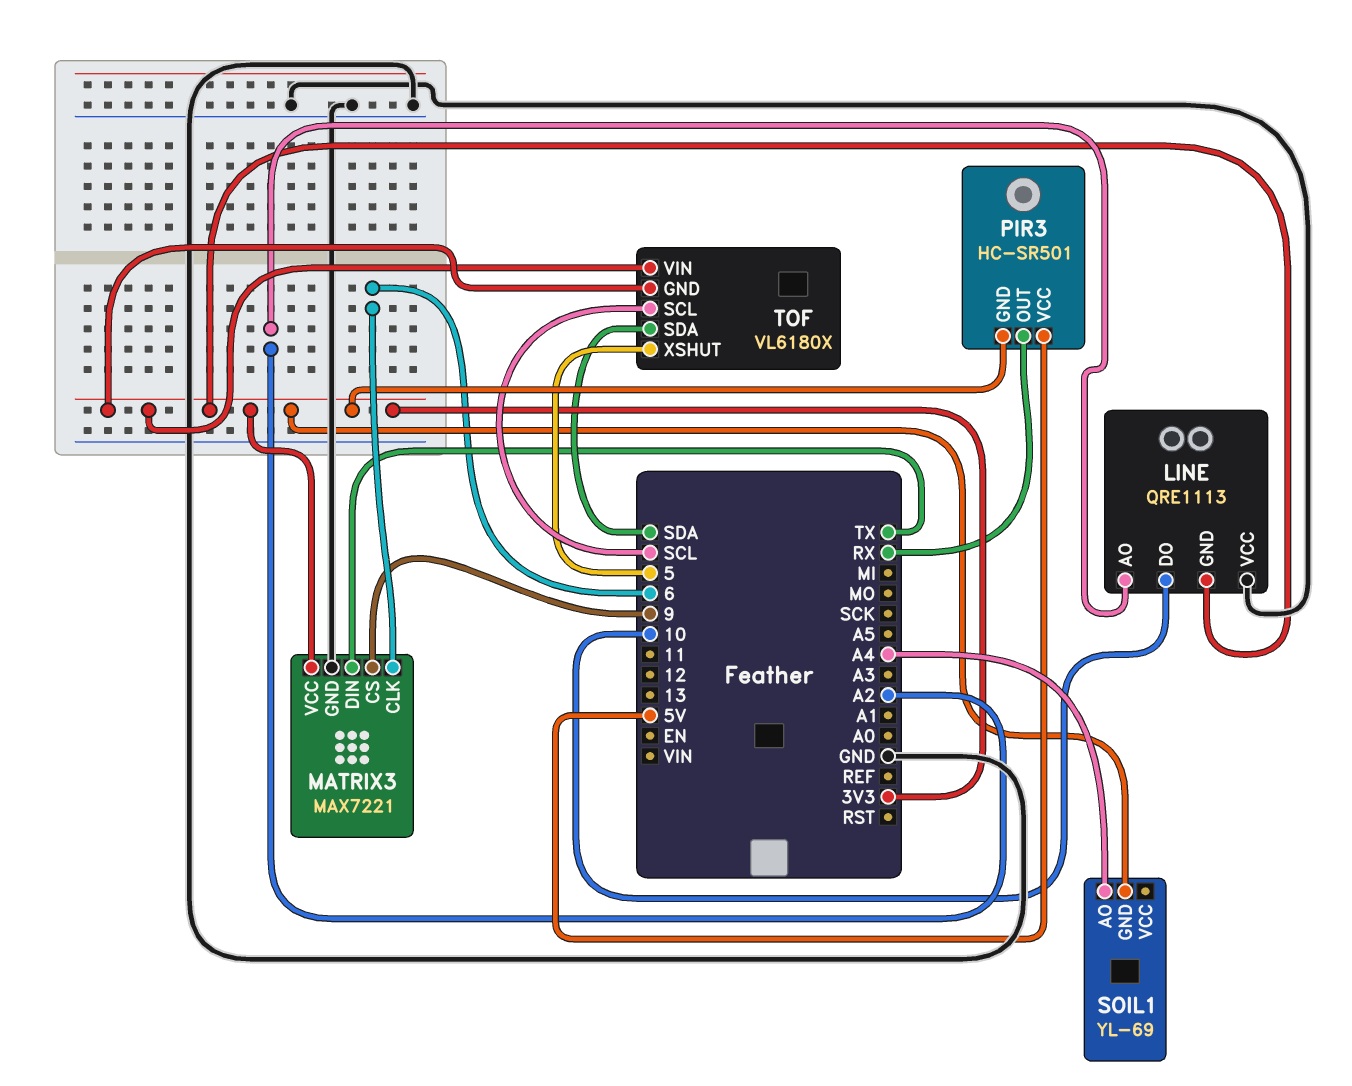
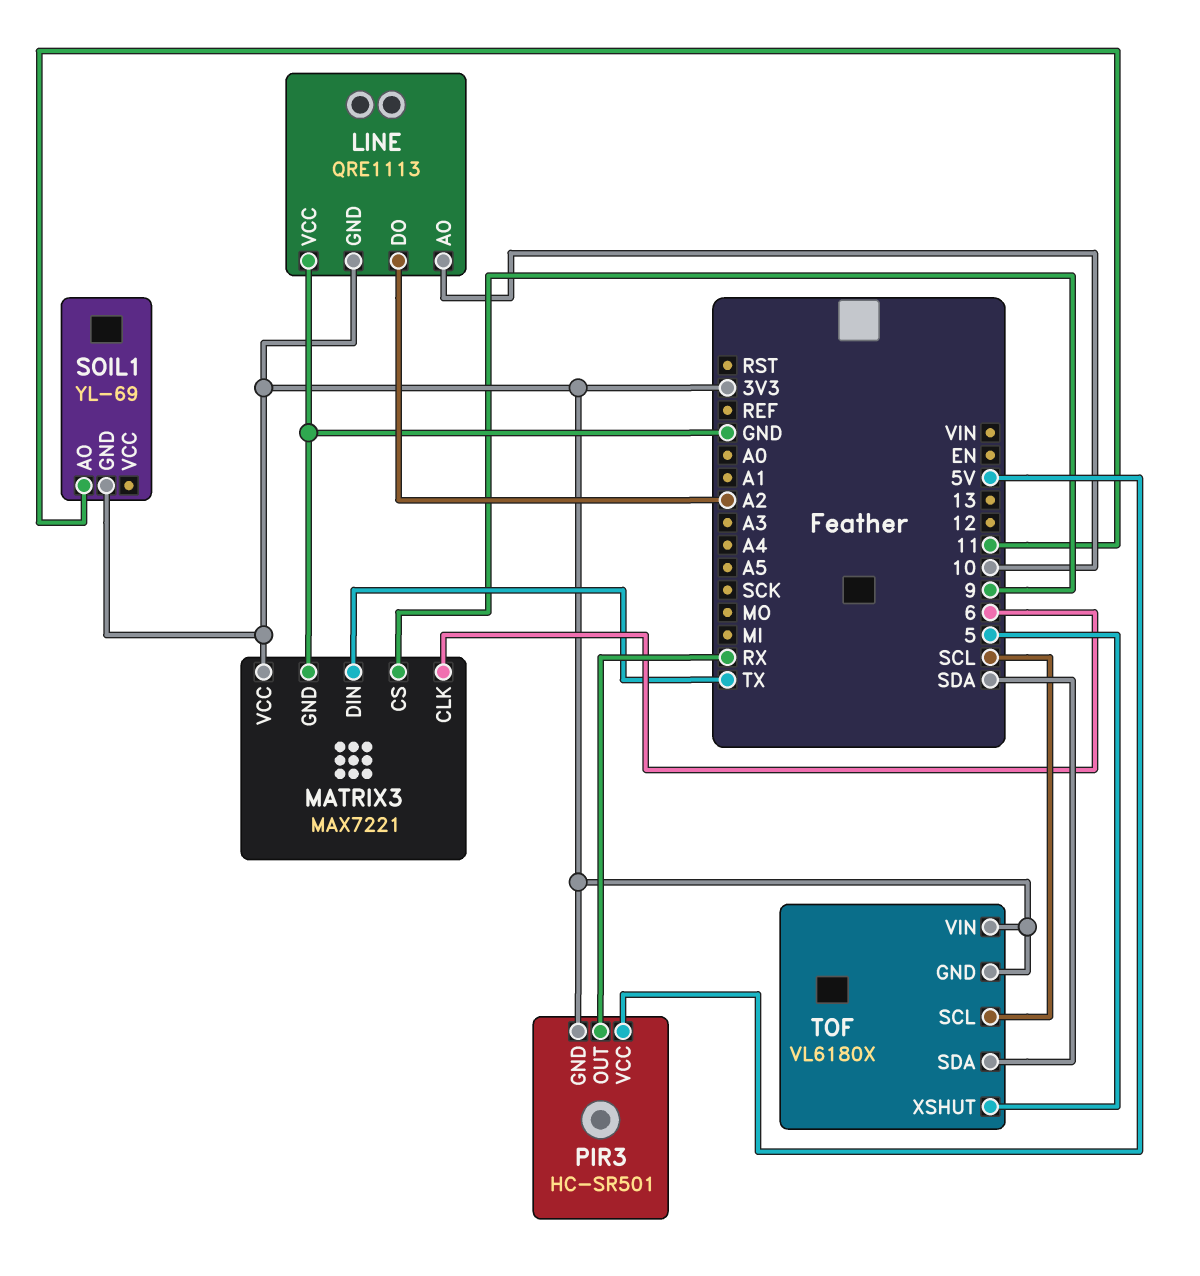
LINE pin AO: A2 -> 10
LINE pin DO: 10 -> A2
SOIL1 pin AO: A4 -> 11

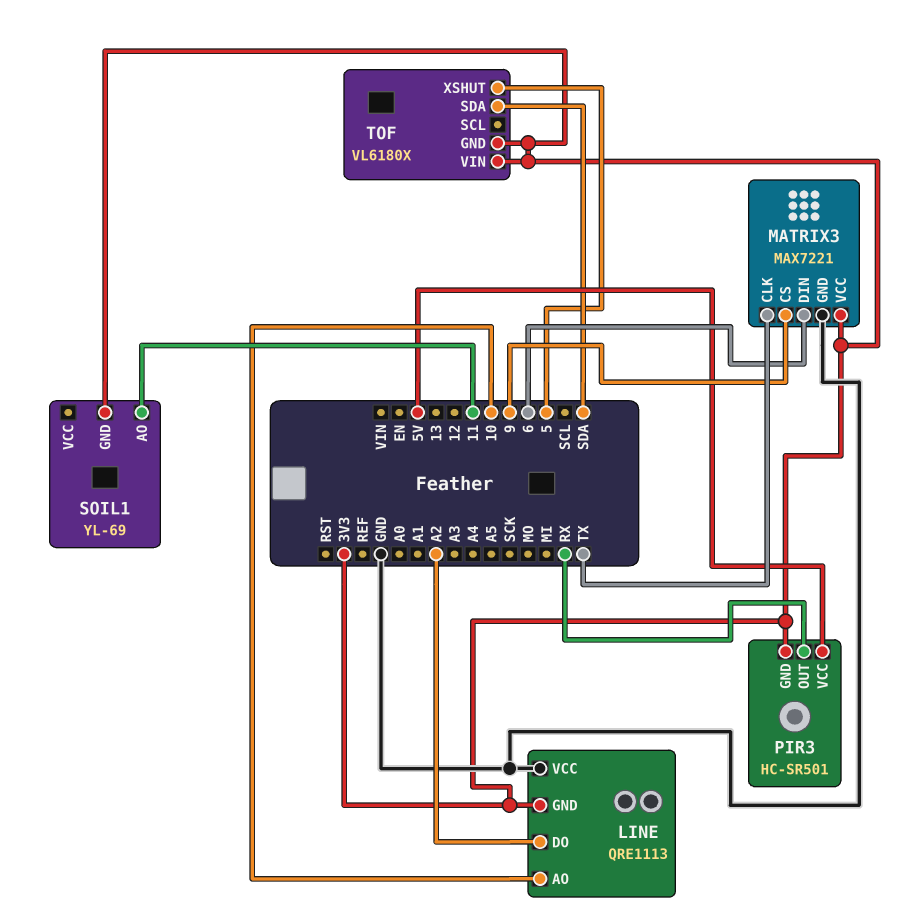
MATRIX3 pin CLK: 6 -> TX
MATRIX3 pin DIN: TX -> 6
TOF pin SCL: SCL -> none

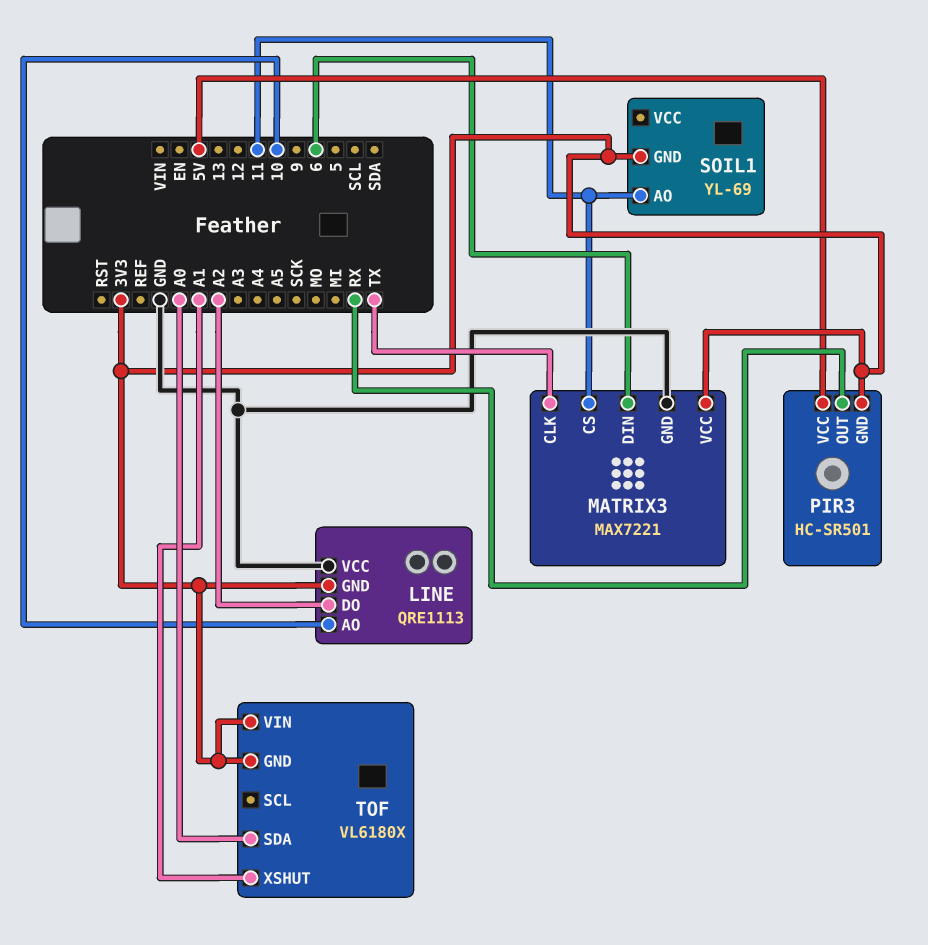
MATRIX3 pin CS: 9 -> 11
TOF pin SDA: SDA -> A0
TOF pin XSHUT: 5 -> A1

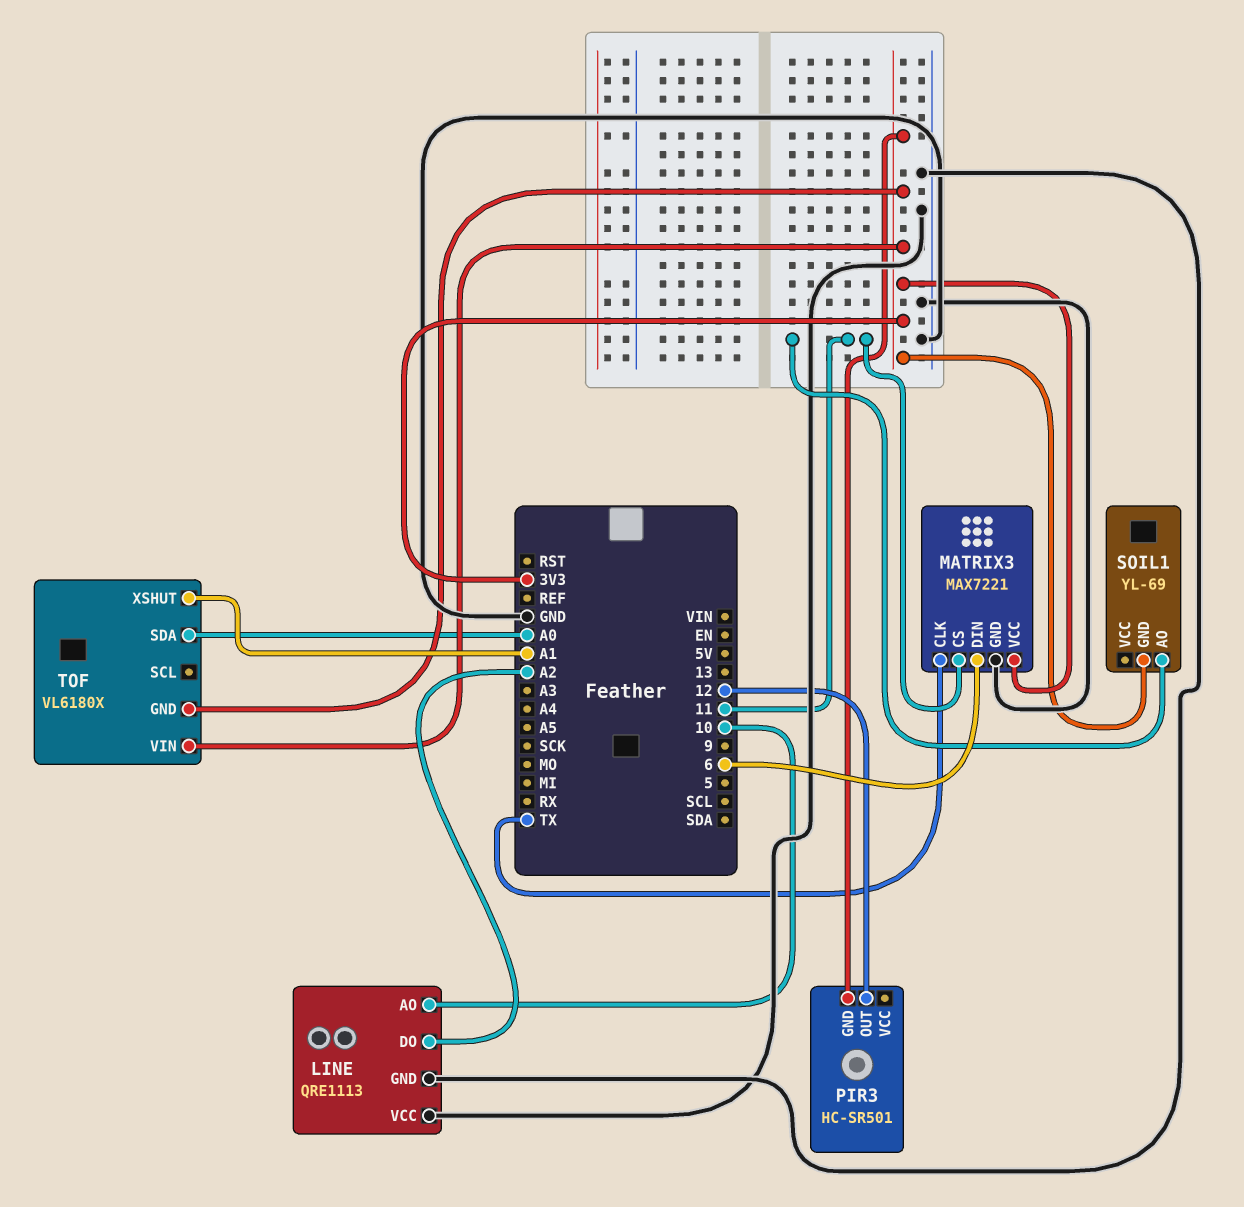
LINE pin GND: 3V3 -> GND
PIR3 pin OUT: RX -> 12
PIR3 pin VCC: 5V -> none

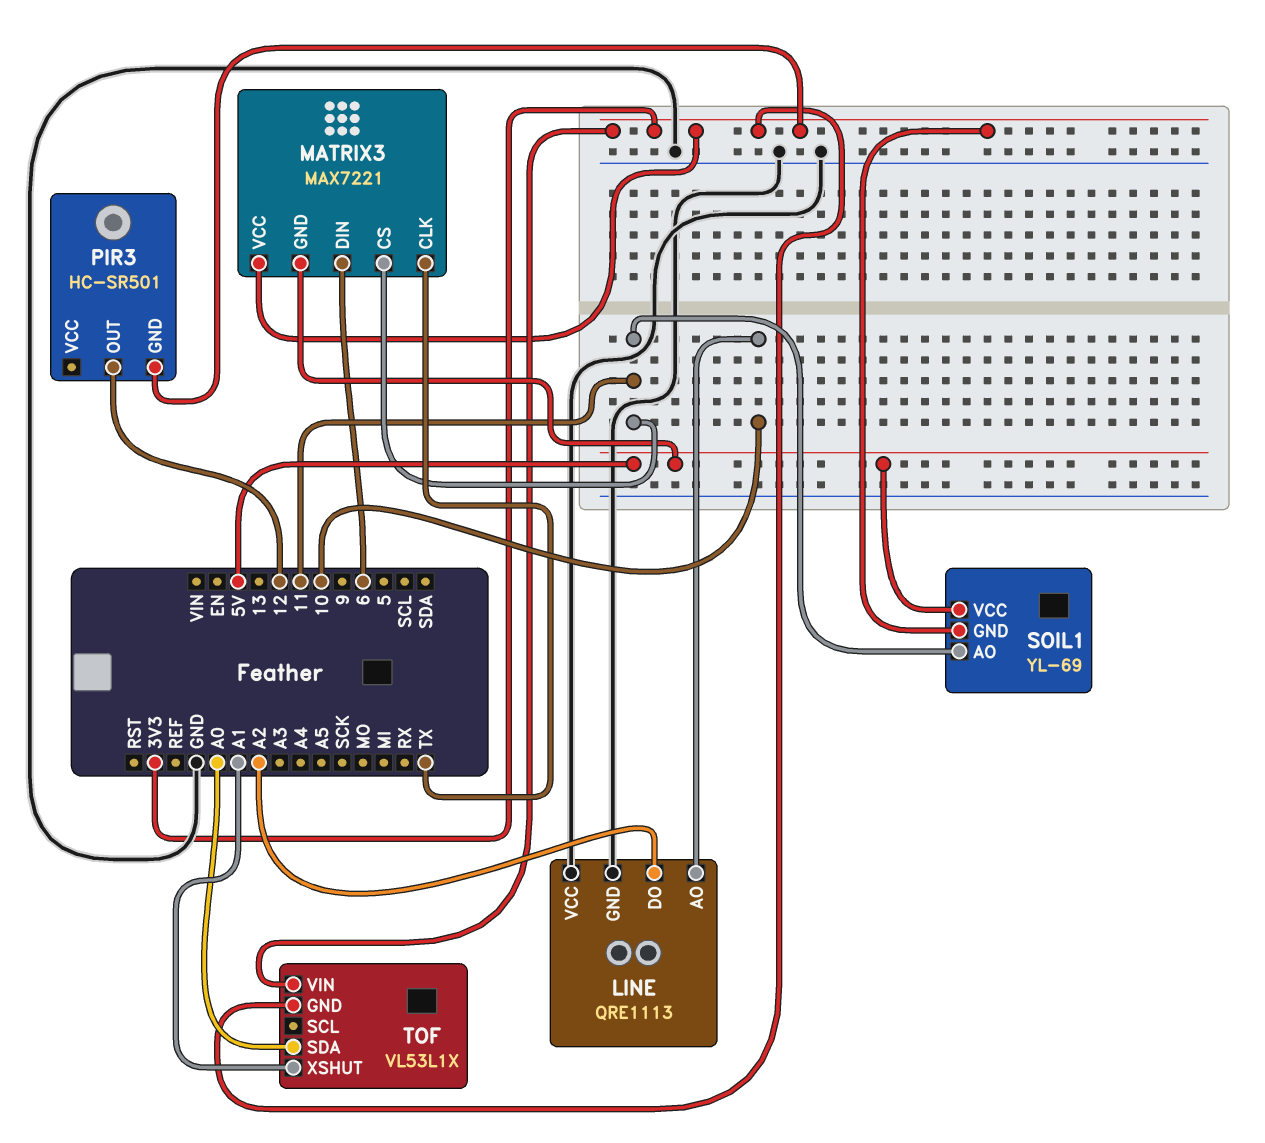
MATRIX3 pin GND: GND -> 5V
SOIL1 pin VCC: none -> 5V
TOF: VL6180X -> VL53L1X

